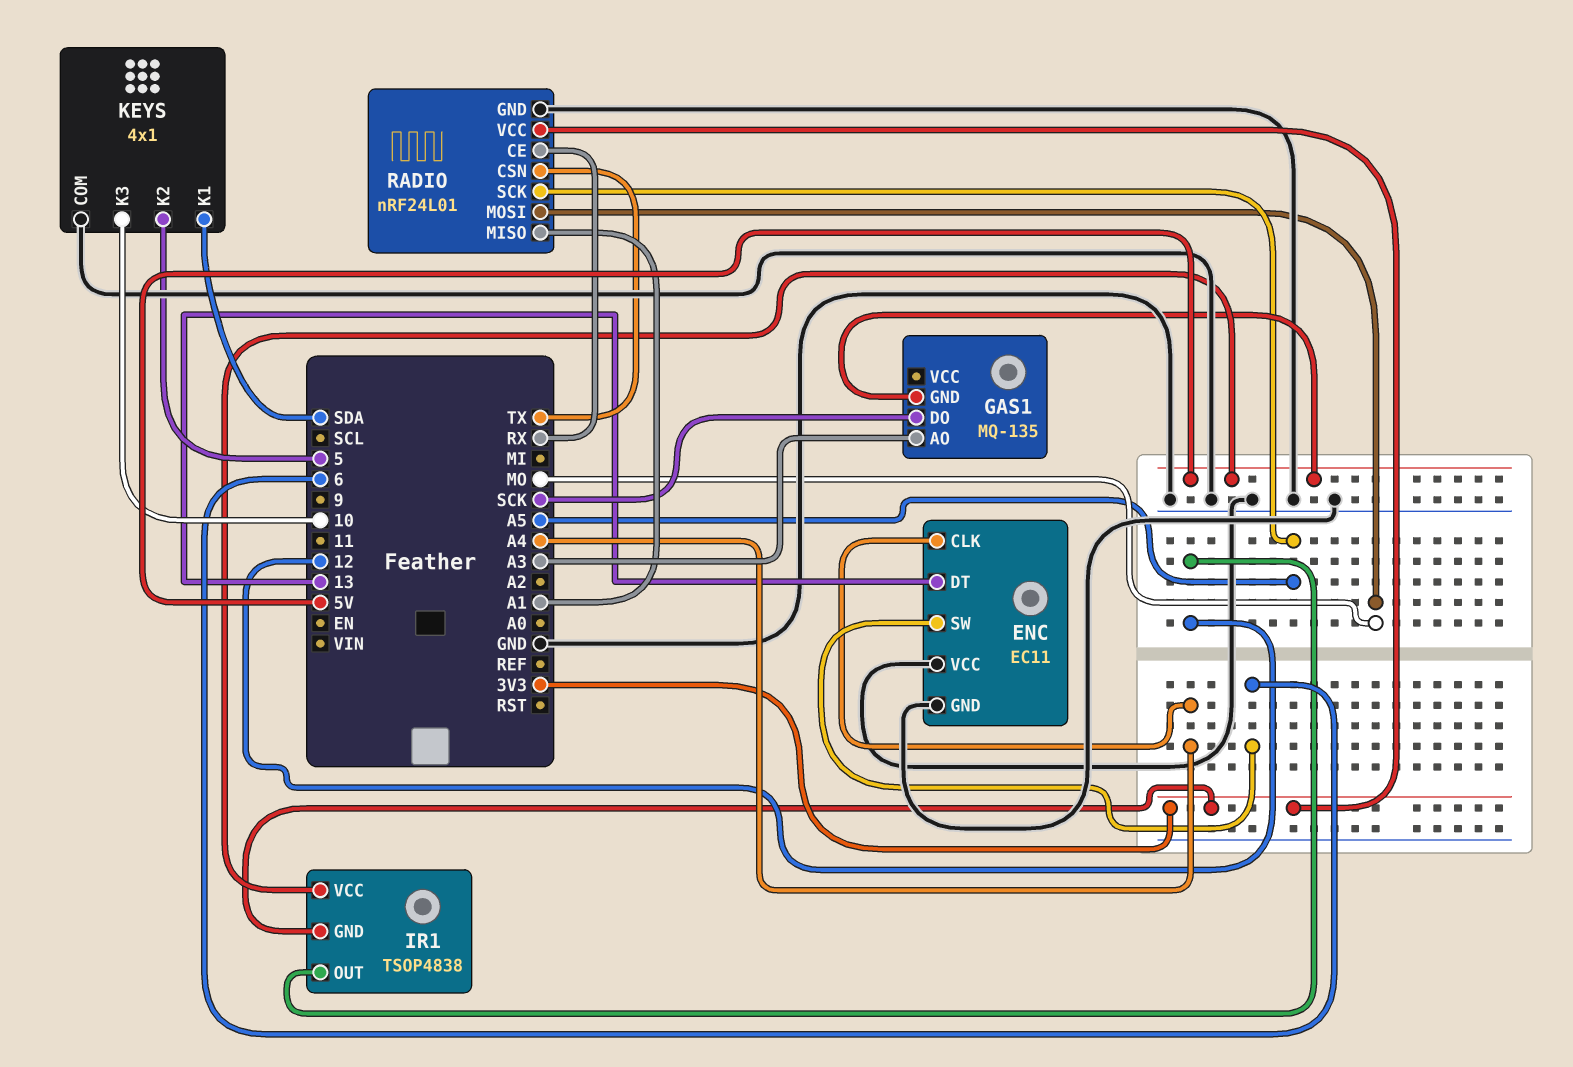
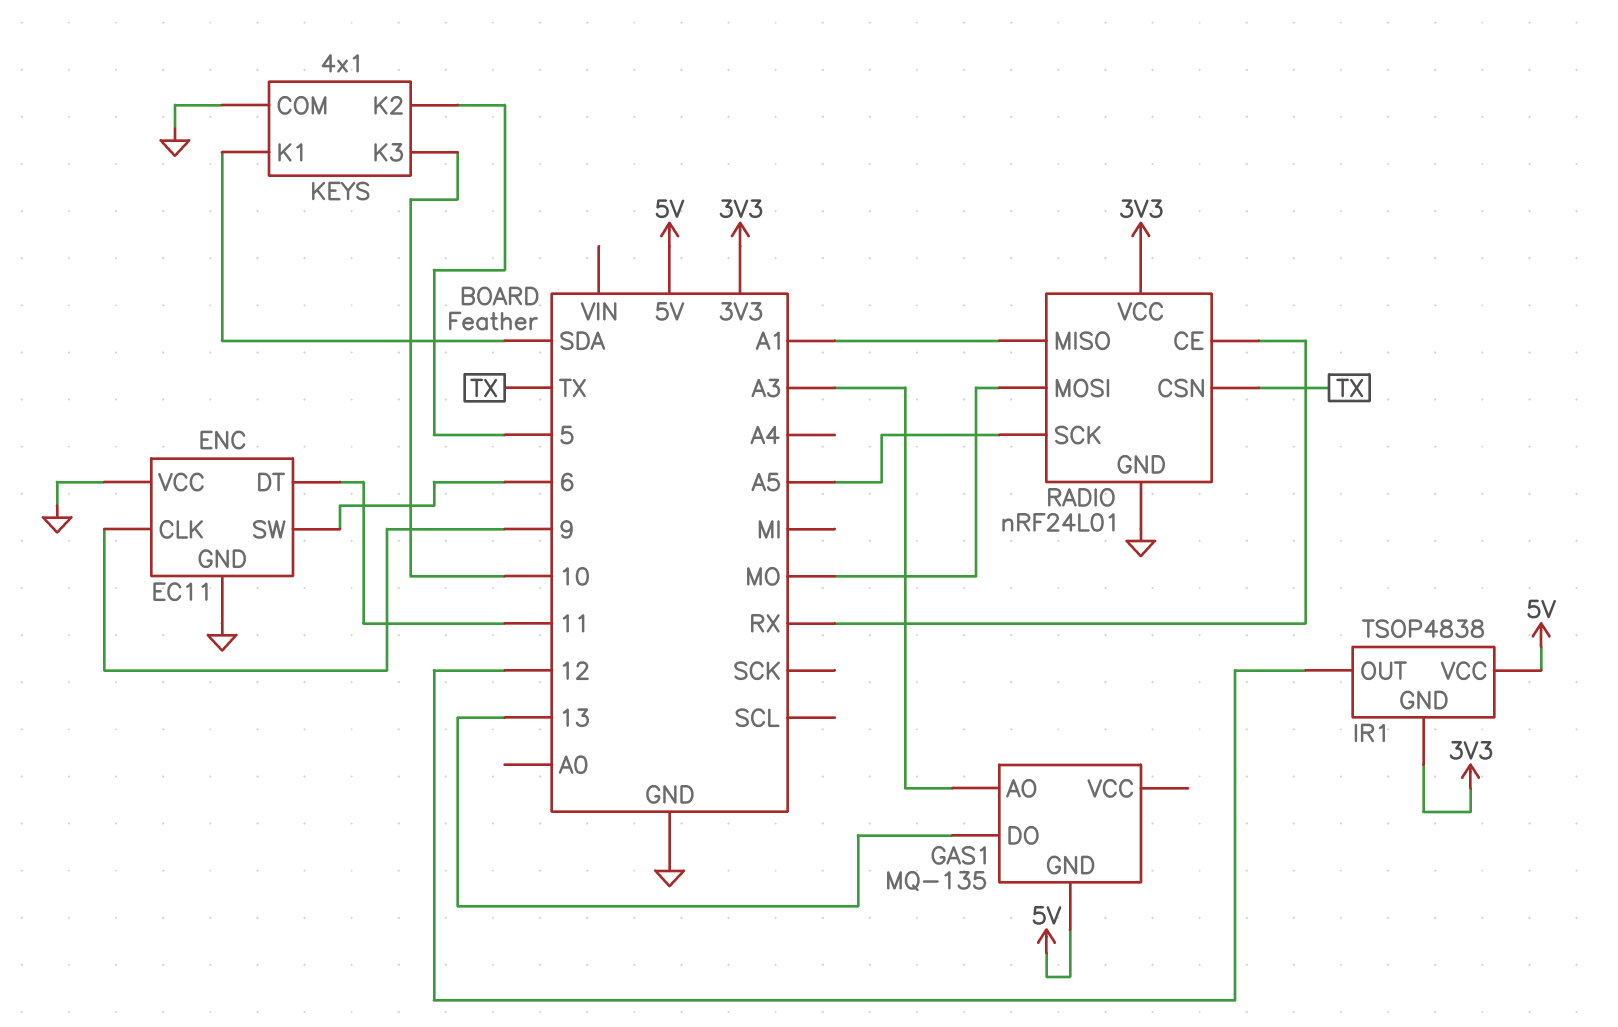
ENC pin CLK: A4 -> 9
ENC pin DT: 13 -> 11
GAS1 pin DO: SCK -> 13

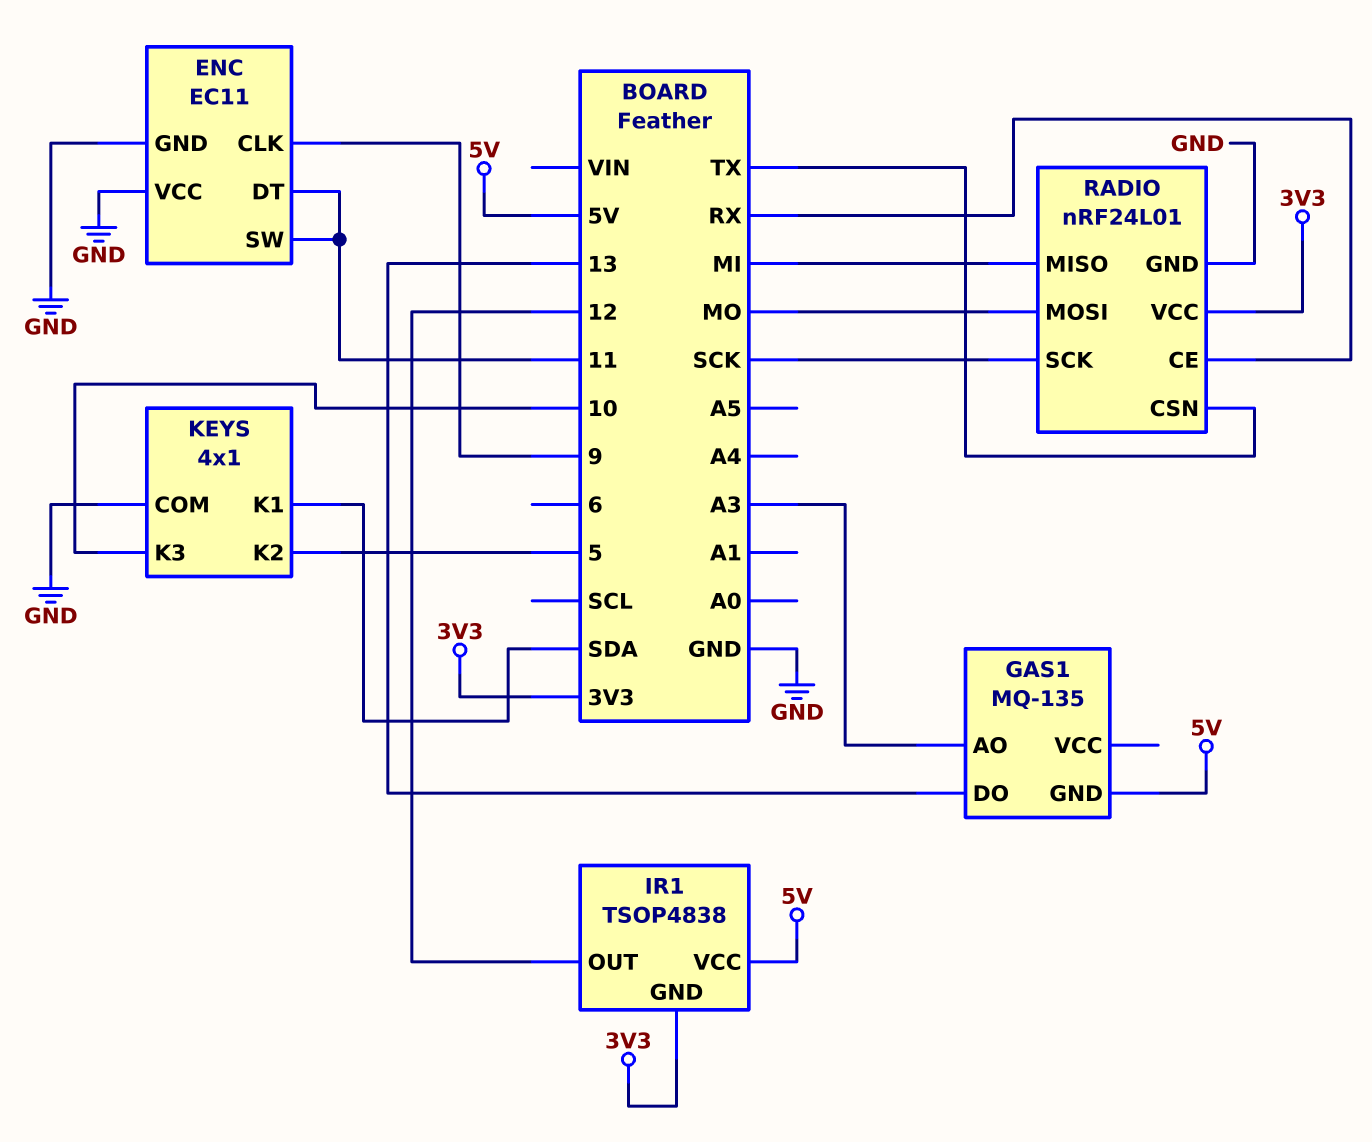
ENC pin SW: 6 -> 11
RADIO pin MISO: A1 -> MI
RADIO pin SCK: A5 -> SCK

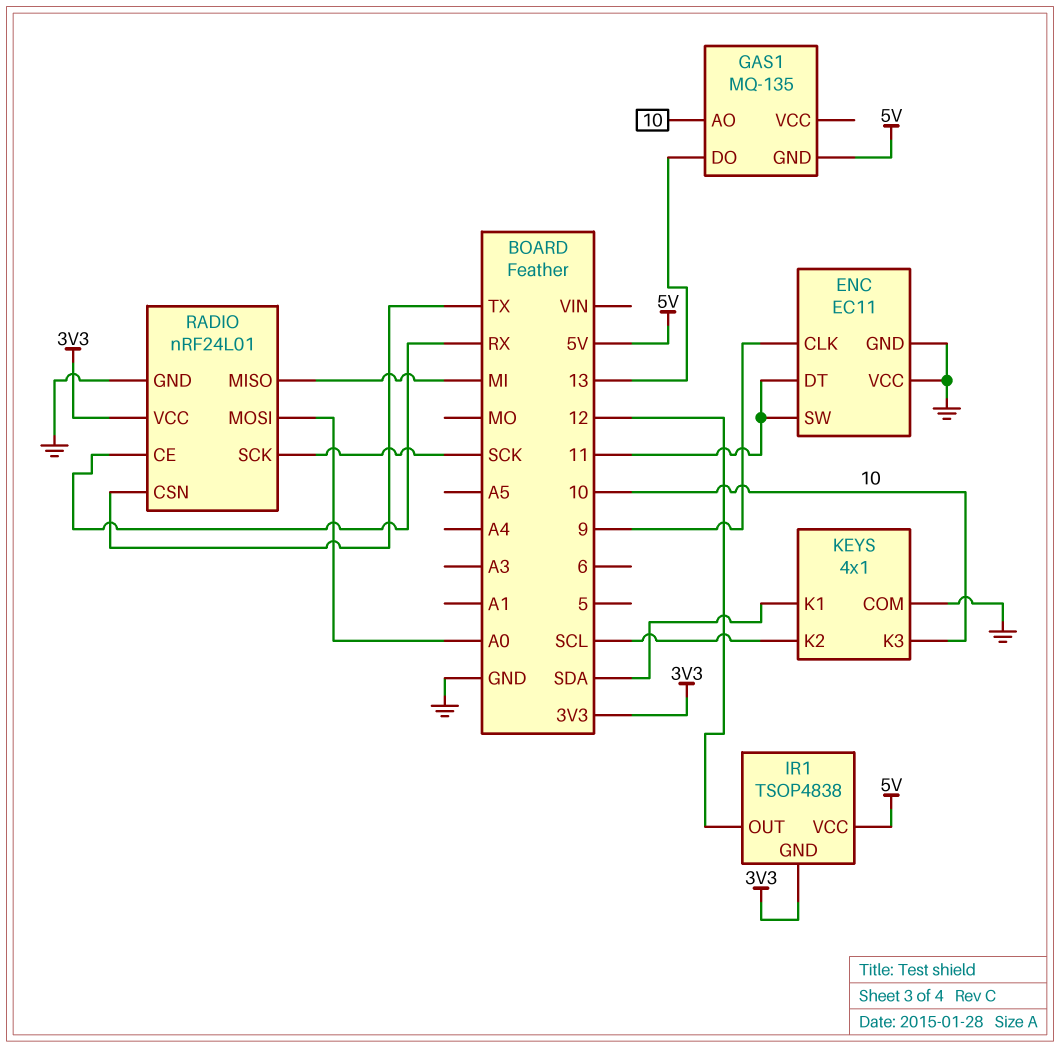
GAS1 pin AO: A3 -> 10
KEYS pin K2: 5 -> SCL
RADIO pin MOSI: MO -> A0

